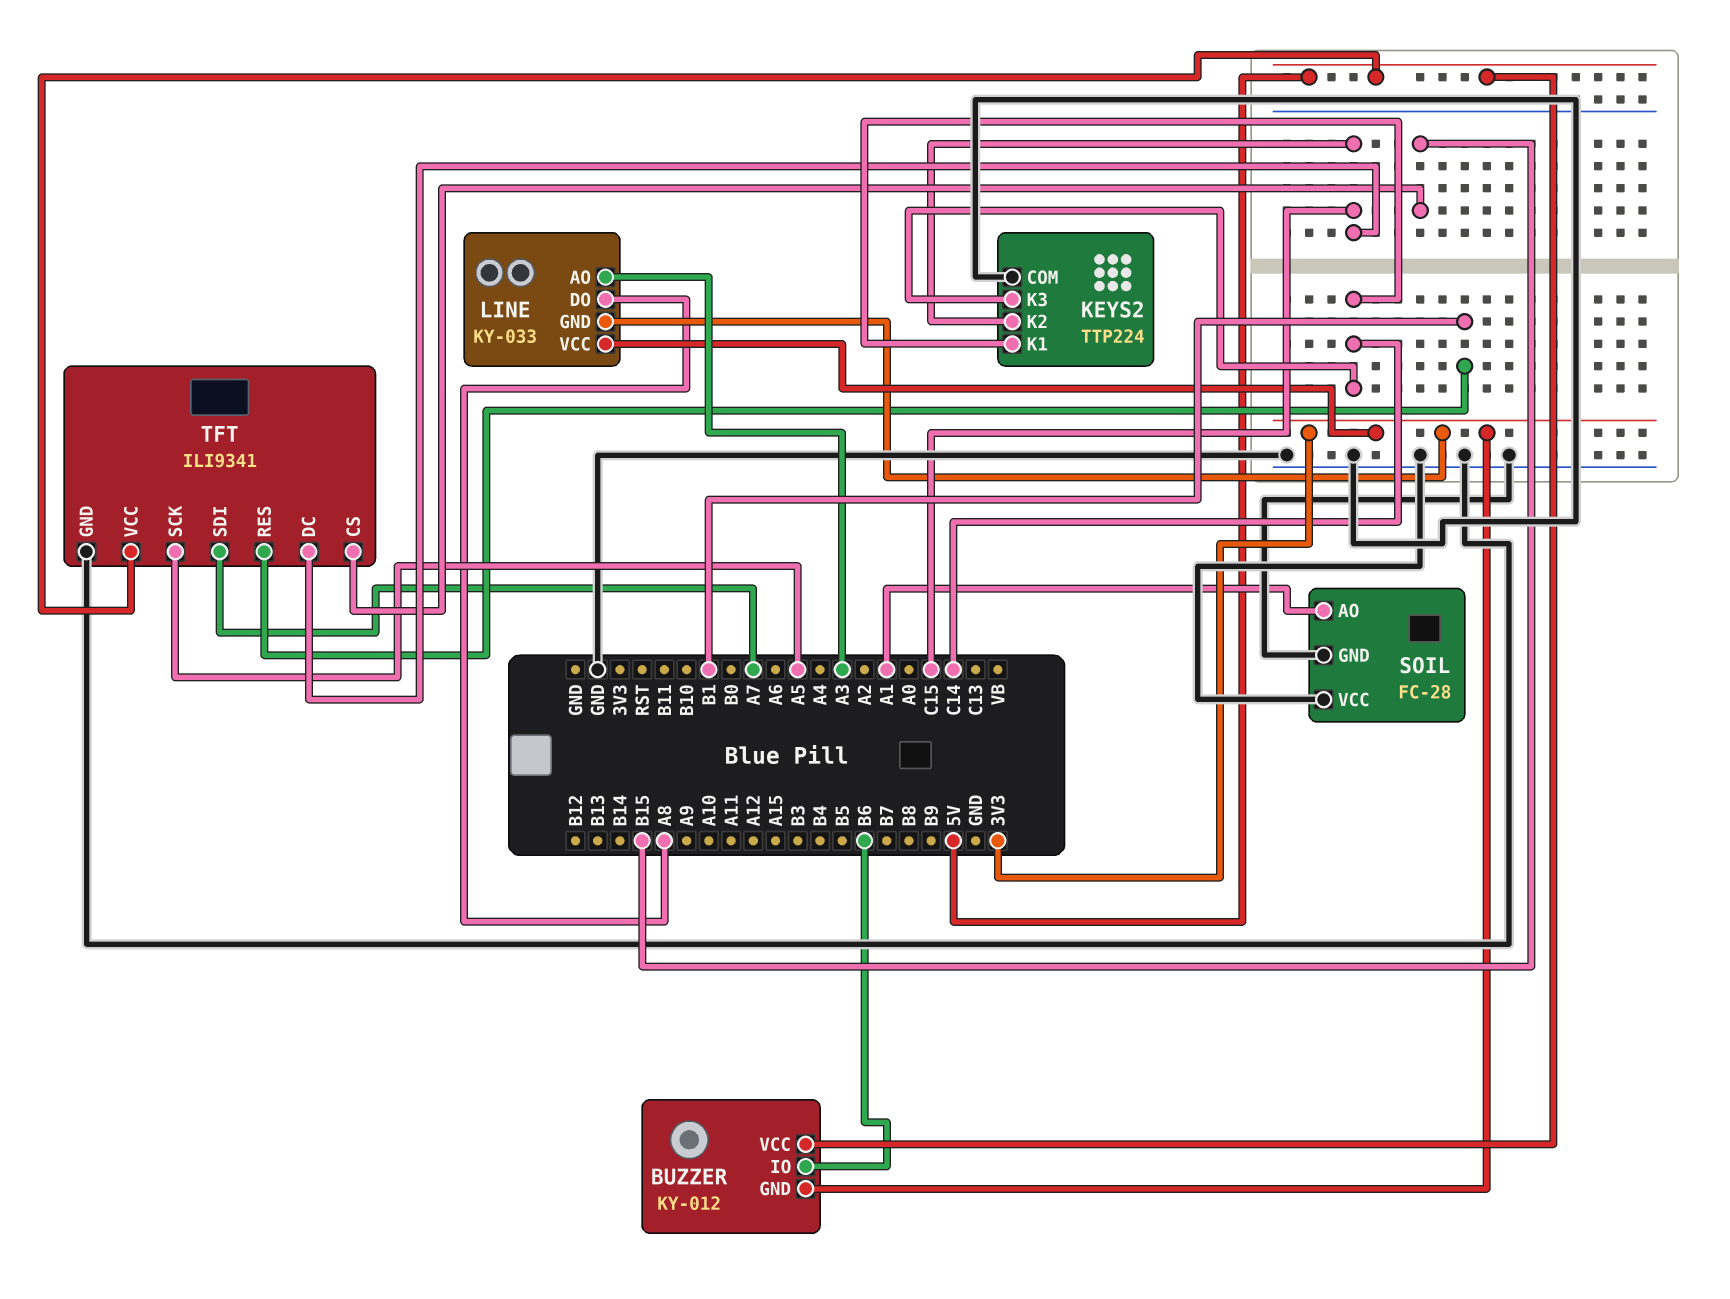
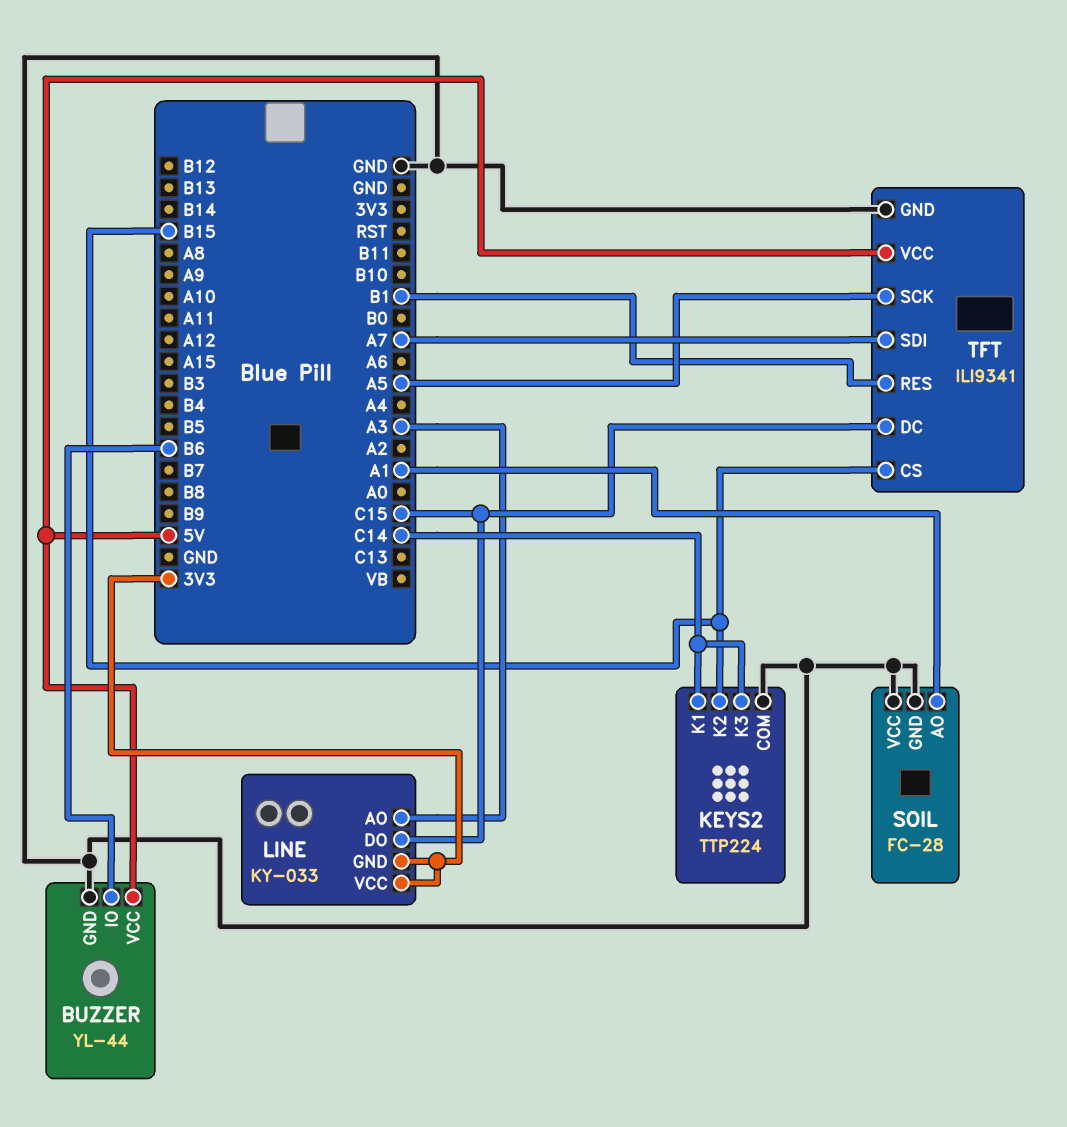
BUZZER: KY-012 -> YL-44
BUZZER pin GND: 3V3 -> GND
KEYS2 pin K2: C15 -> B15
LINE pin DO: A8 -> C15

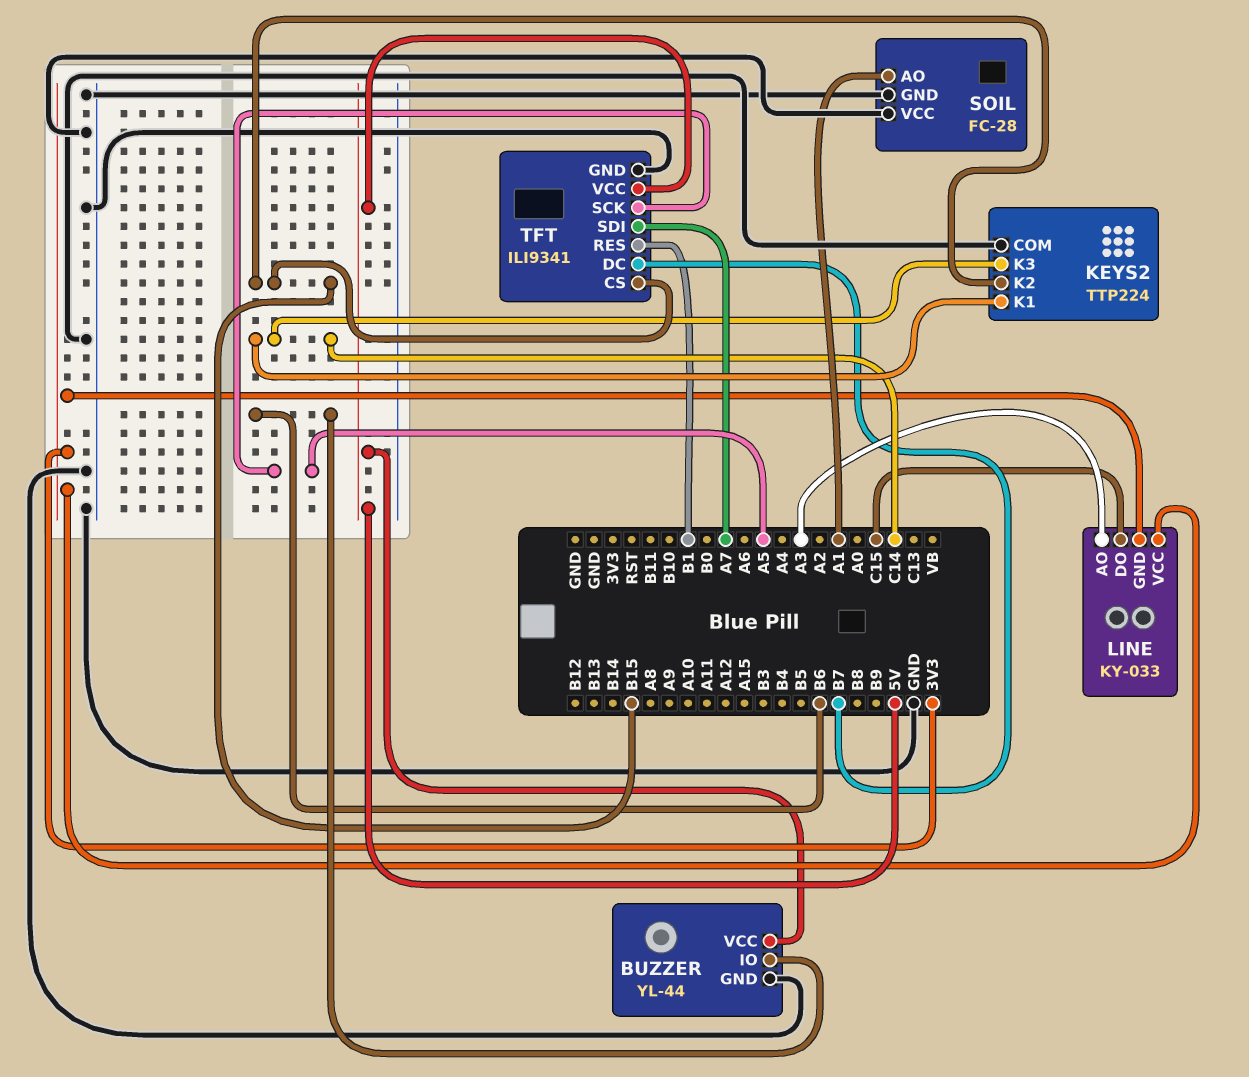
TFT pin DC: C15 -> B7

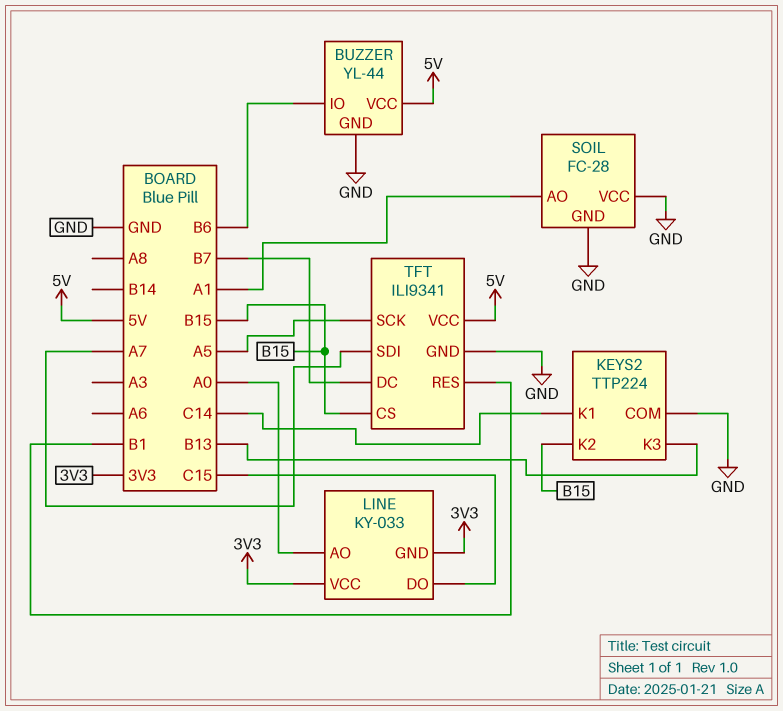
KEYS2 pin K3: C14 -> B13
LINE pin AO: A3 -> A0

